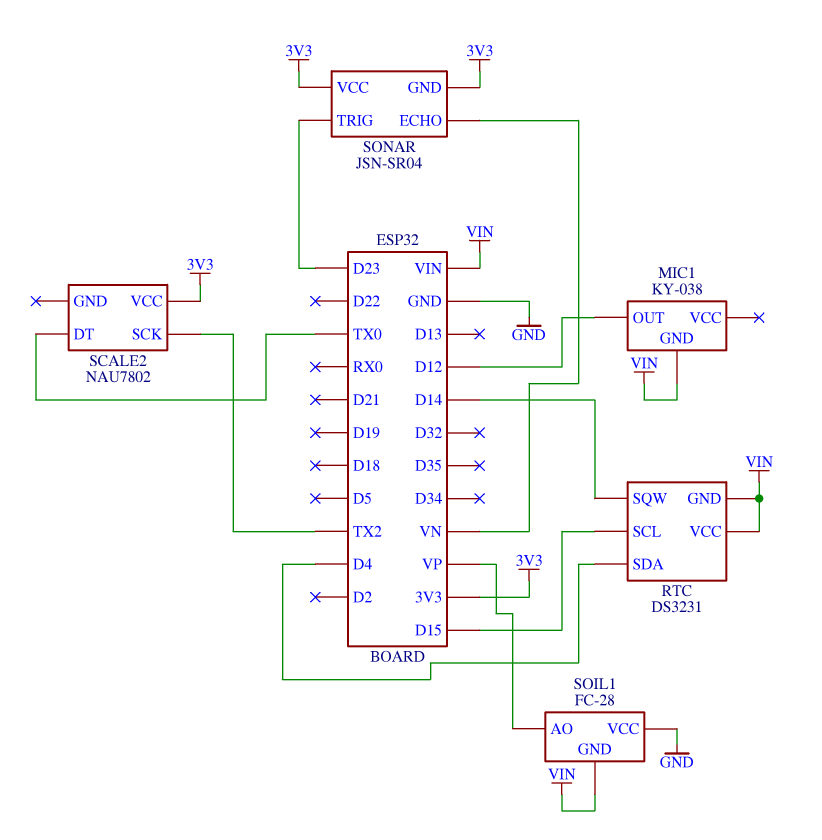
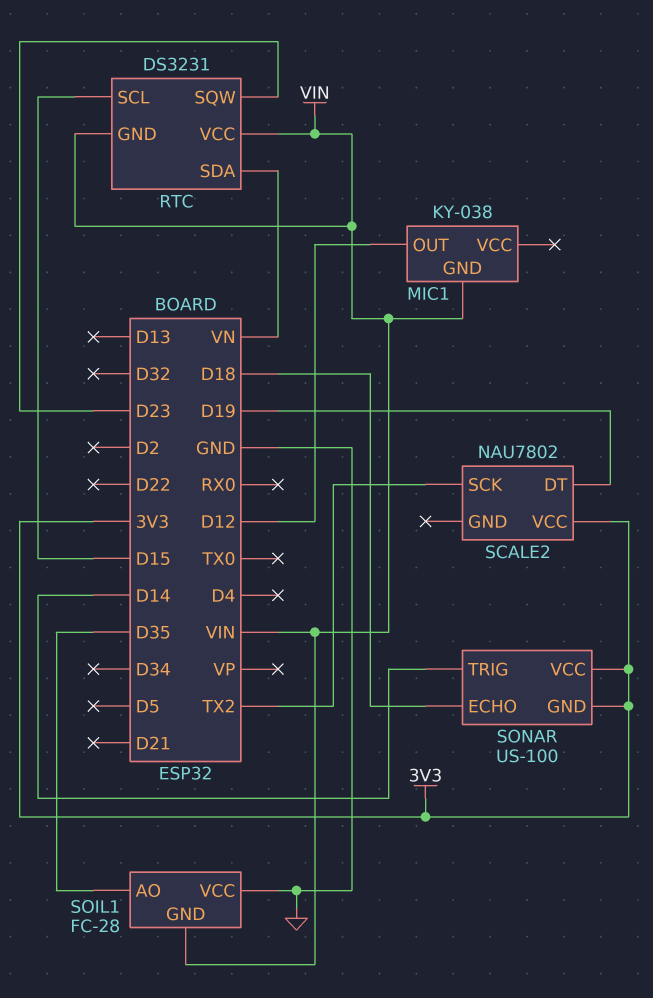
RTC pin SDA: D4 -> VN
RTC pin SQW: D14 -> D23
SCALE2 pin DT: TX0 -> D19
SOIL1 pin AO: VP -> D35
SONAR: JSN-SR04 -> US-100
SONAR pin ECHO: VN -> D18
SONAR pin TRIG: D23 -> D14

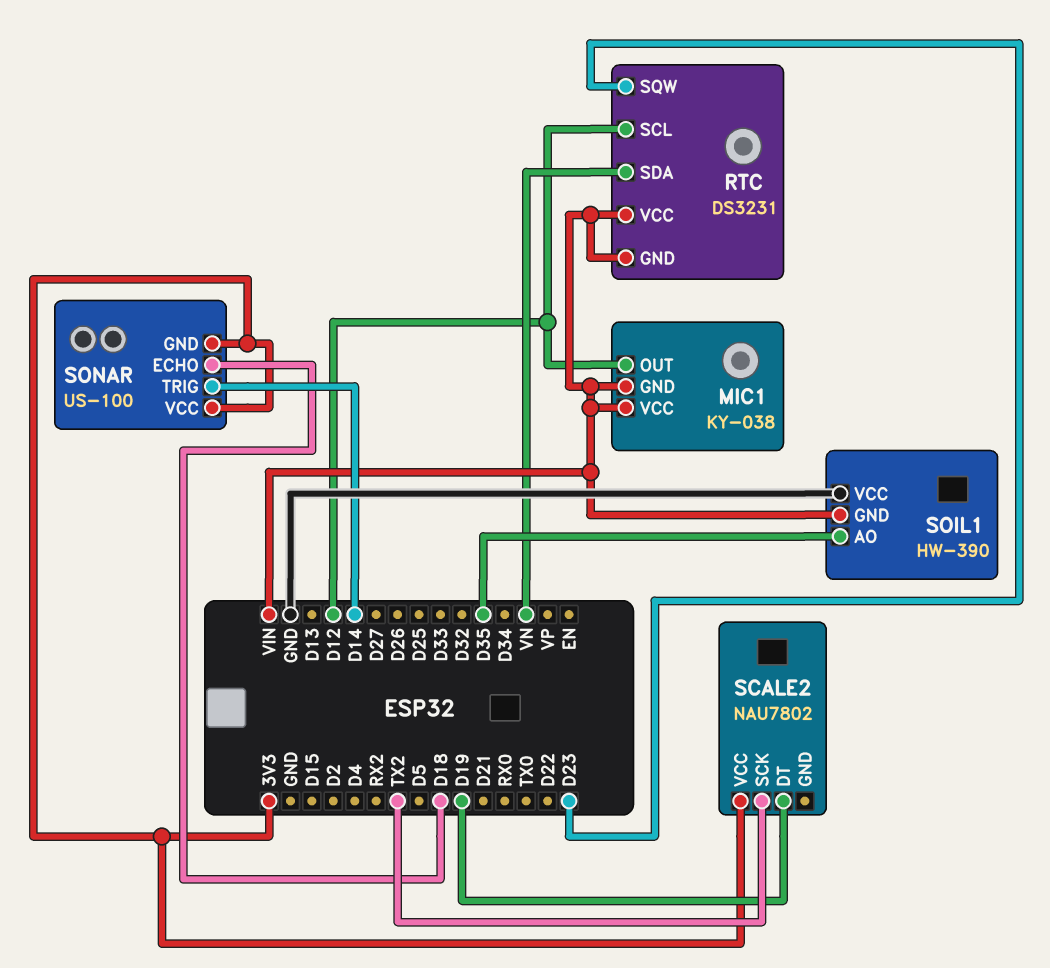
MIC1 pin VCC: none -> VIN
RTC pin SCL: D15 -> D12
SOIL1: FC-28 -> HW-390

